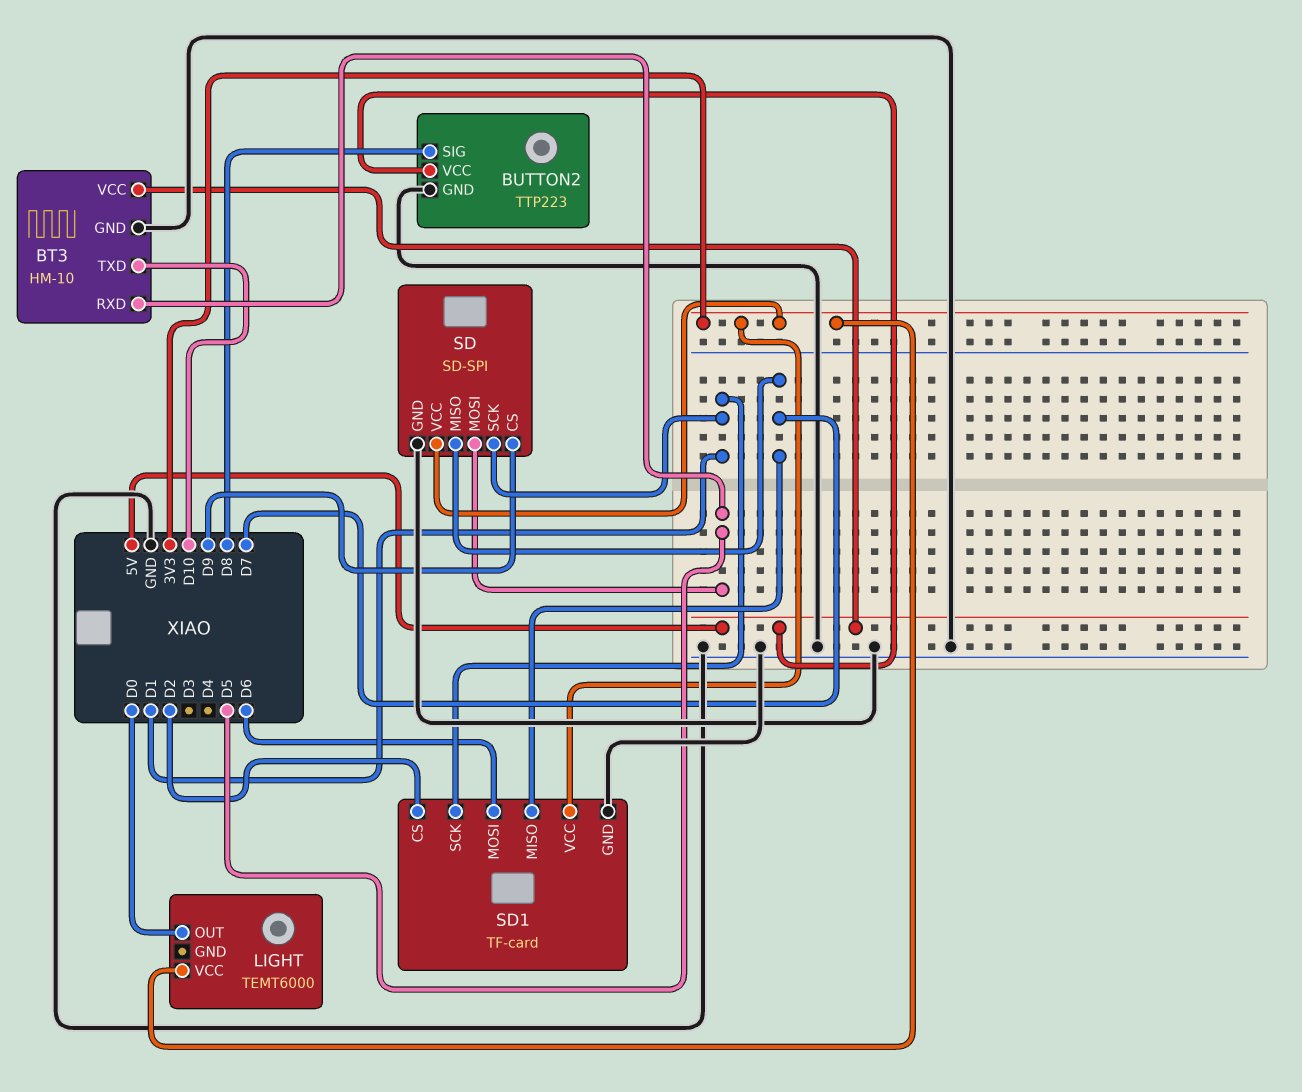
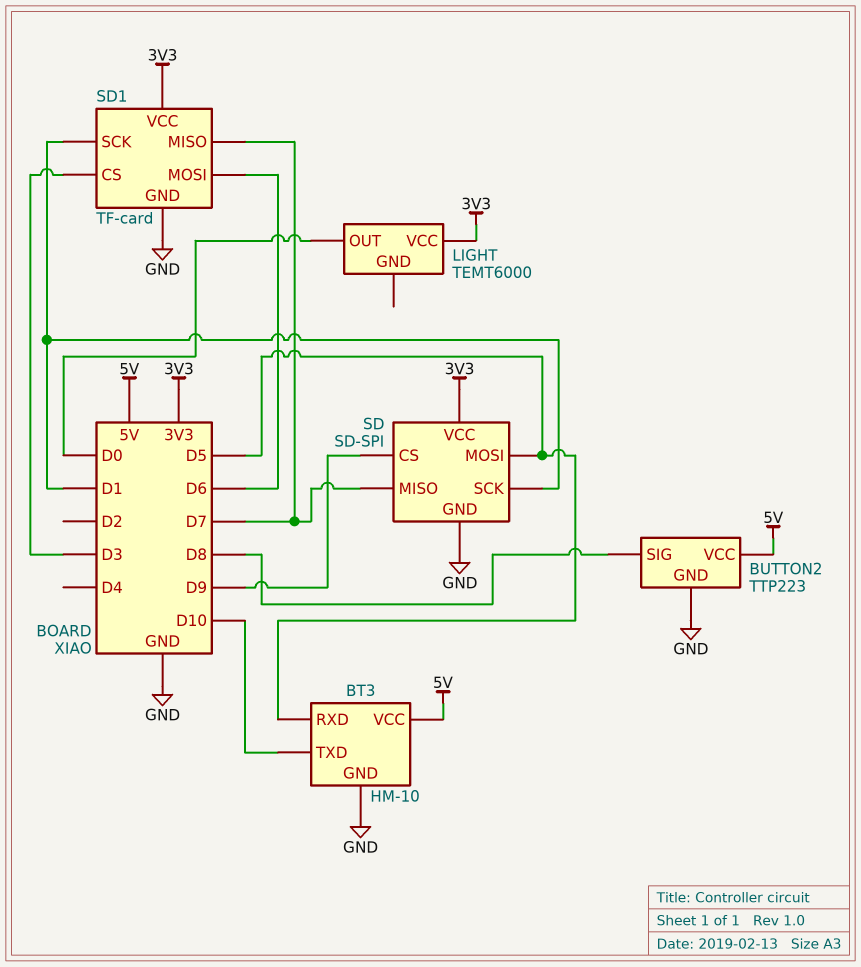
SD1 pin CS: D2 -> D3

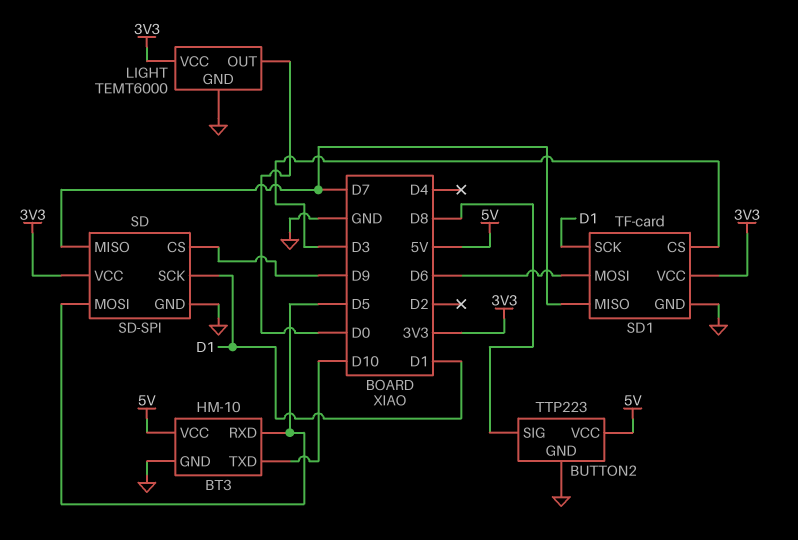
LIGHT pin GND: none -> GND

